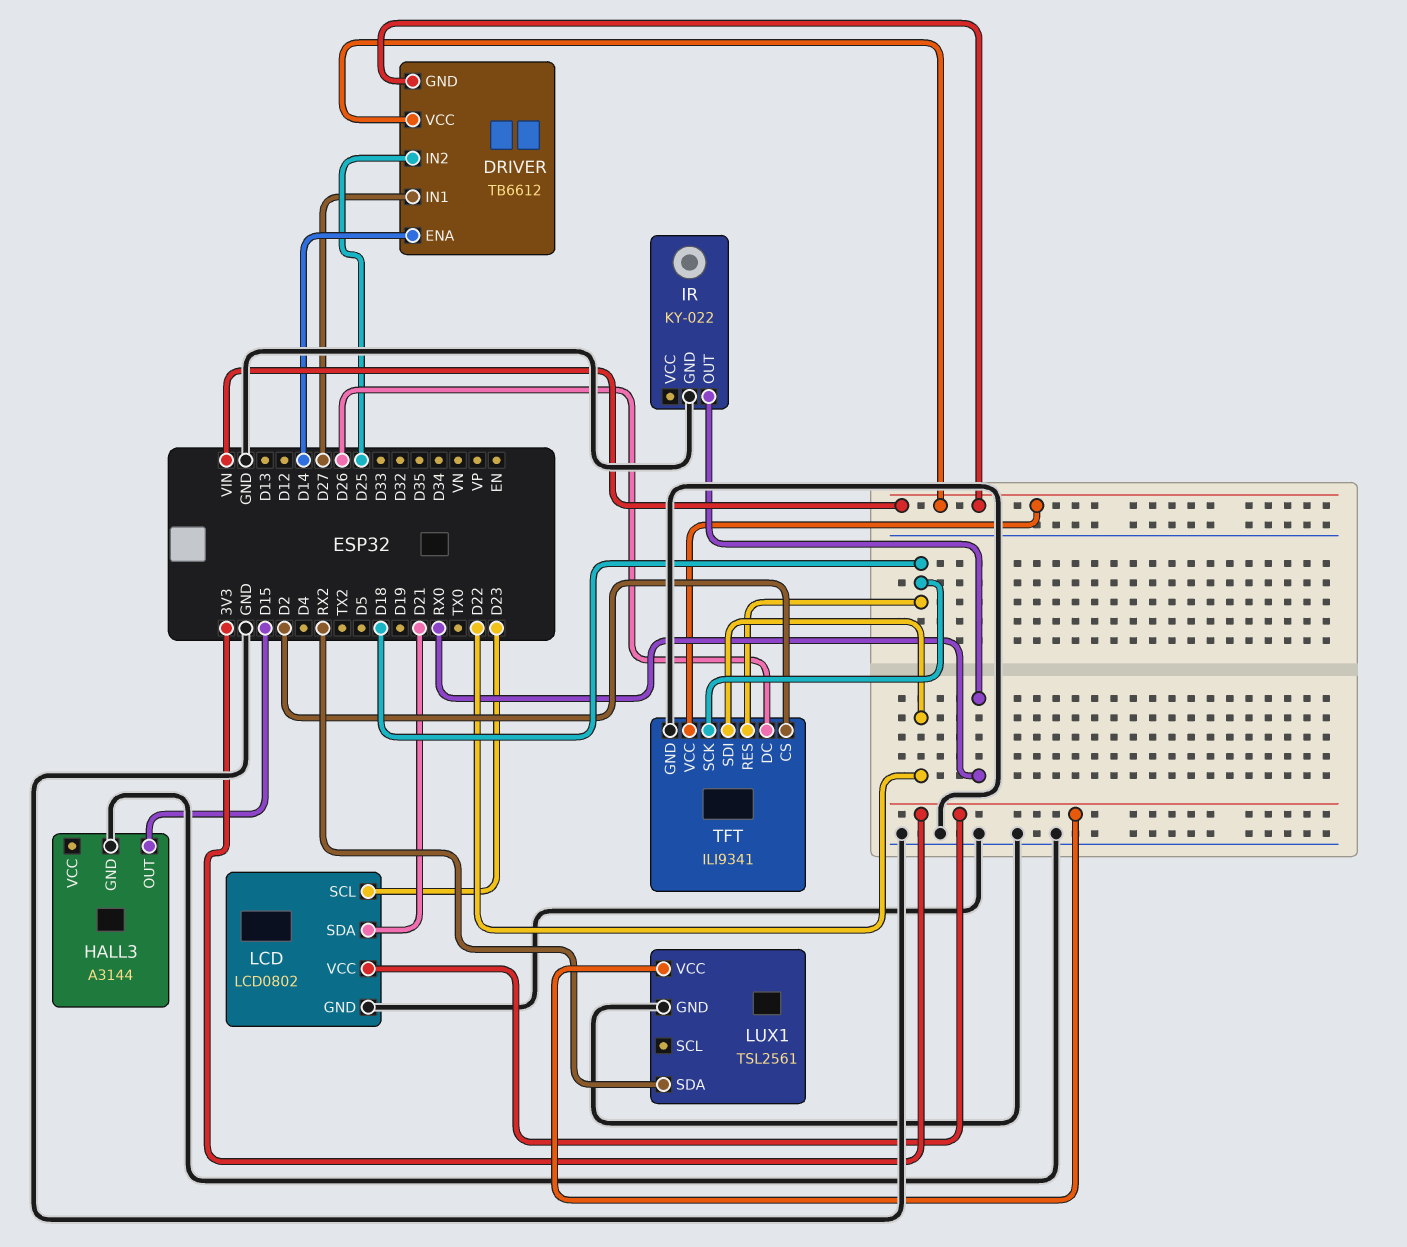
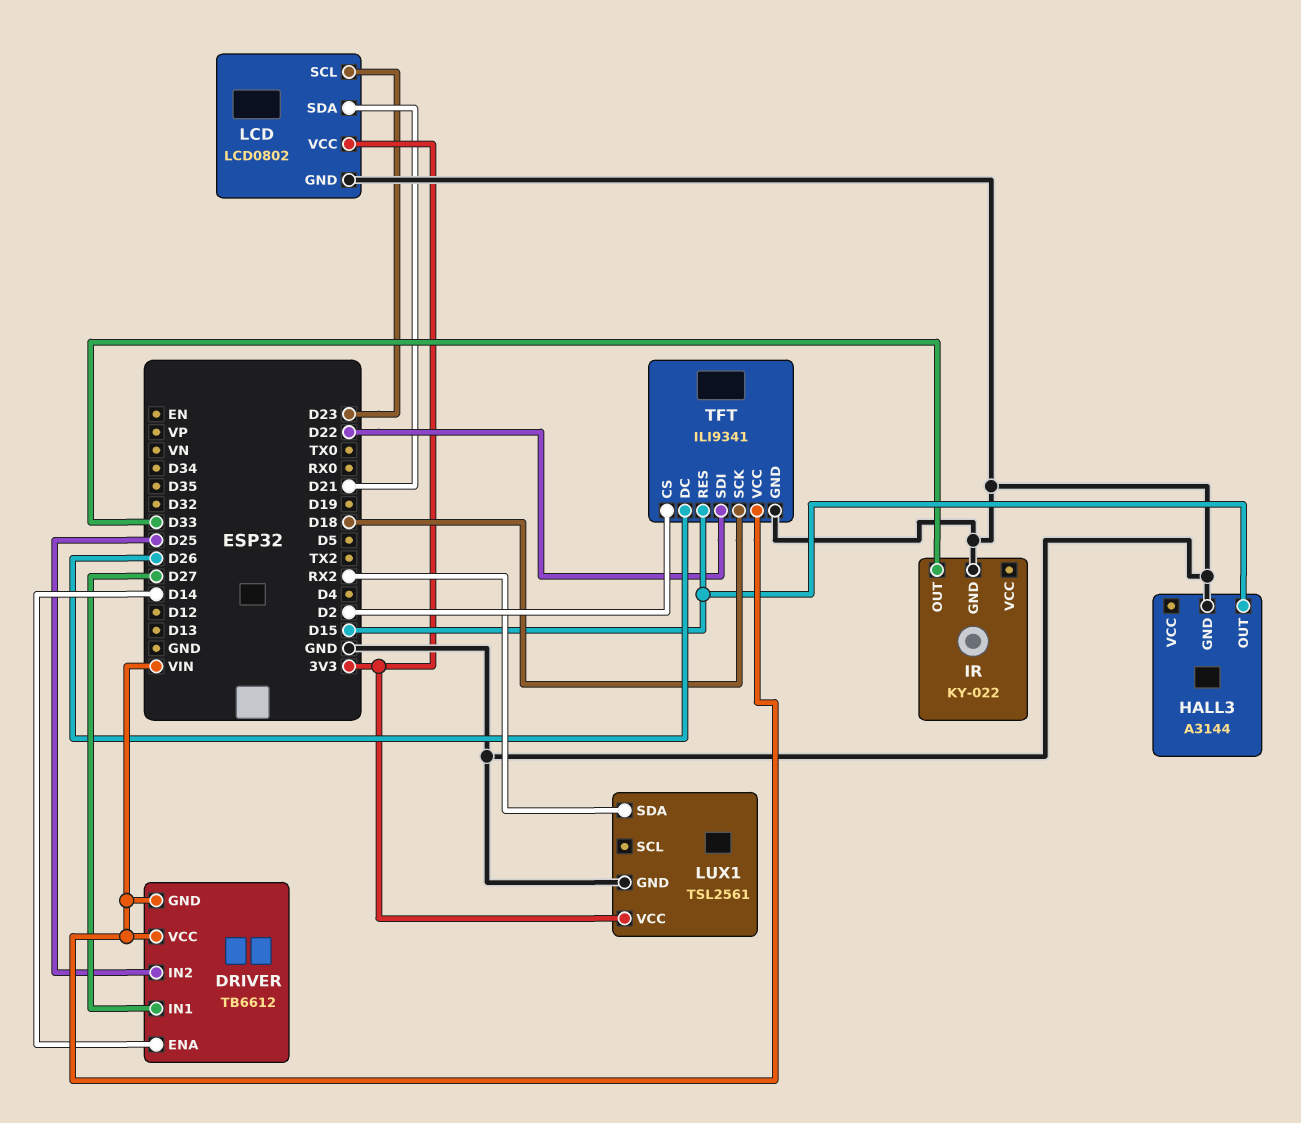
IR pin OUT: RX0 -> D33
TFT pin RES: D18 -> D15

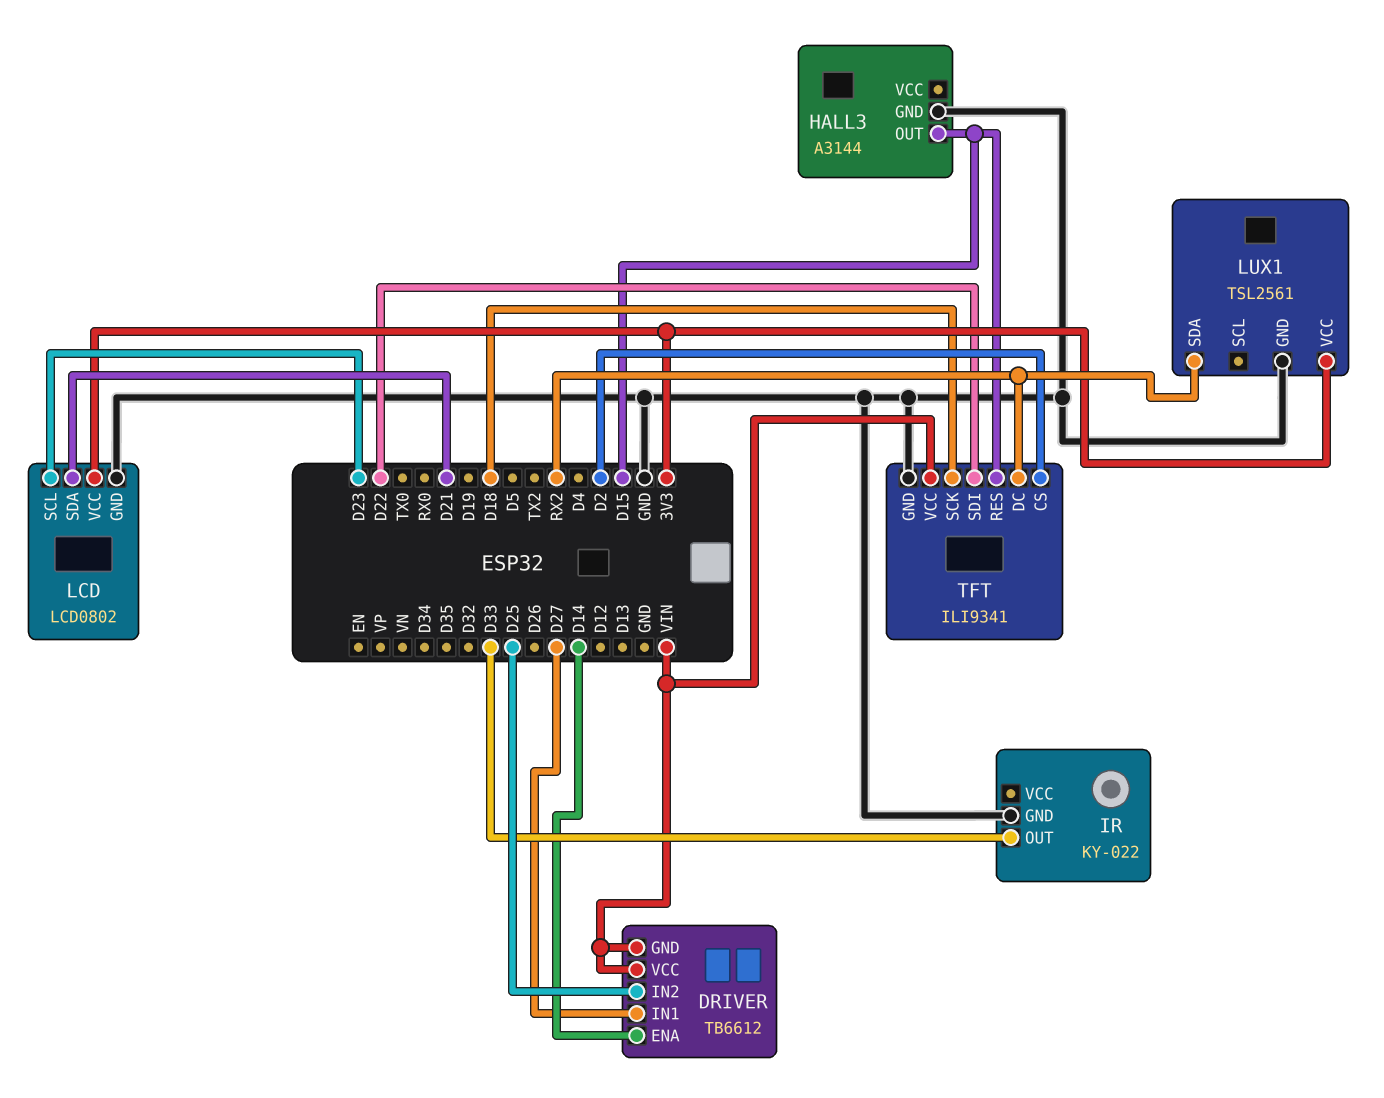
TFT pin DC: D26 -> RX2

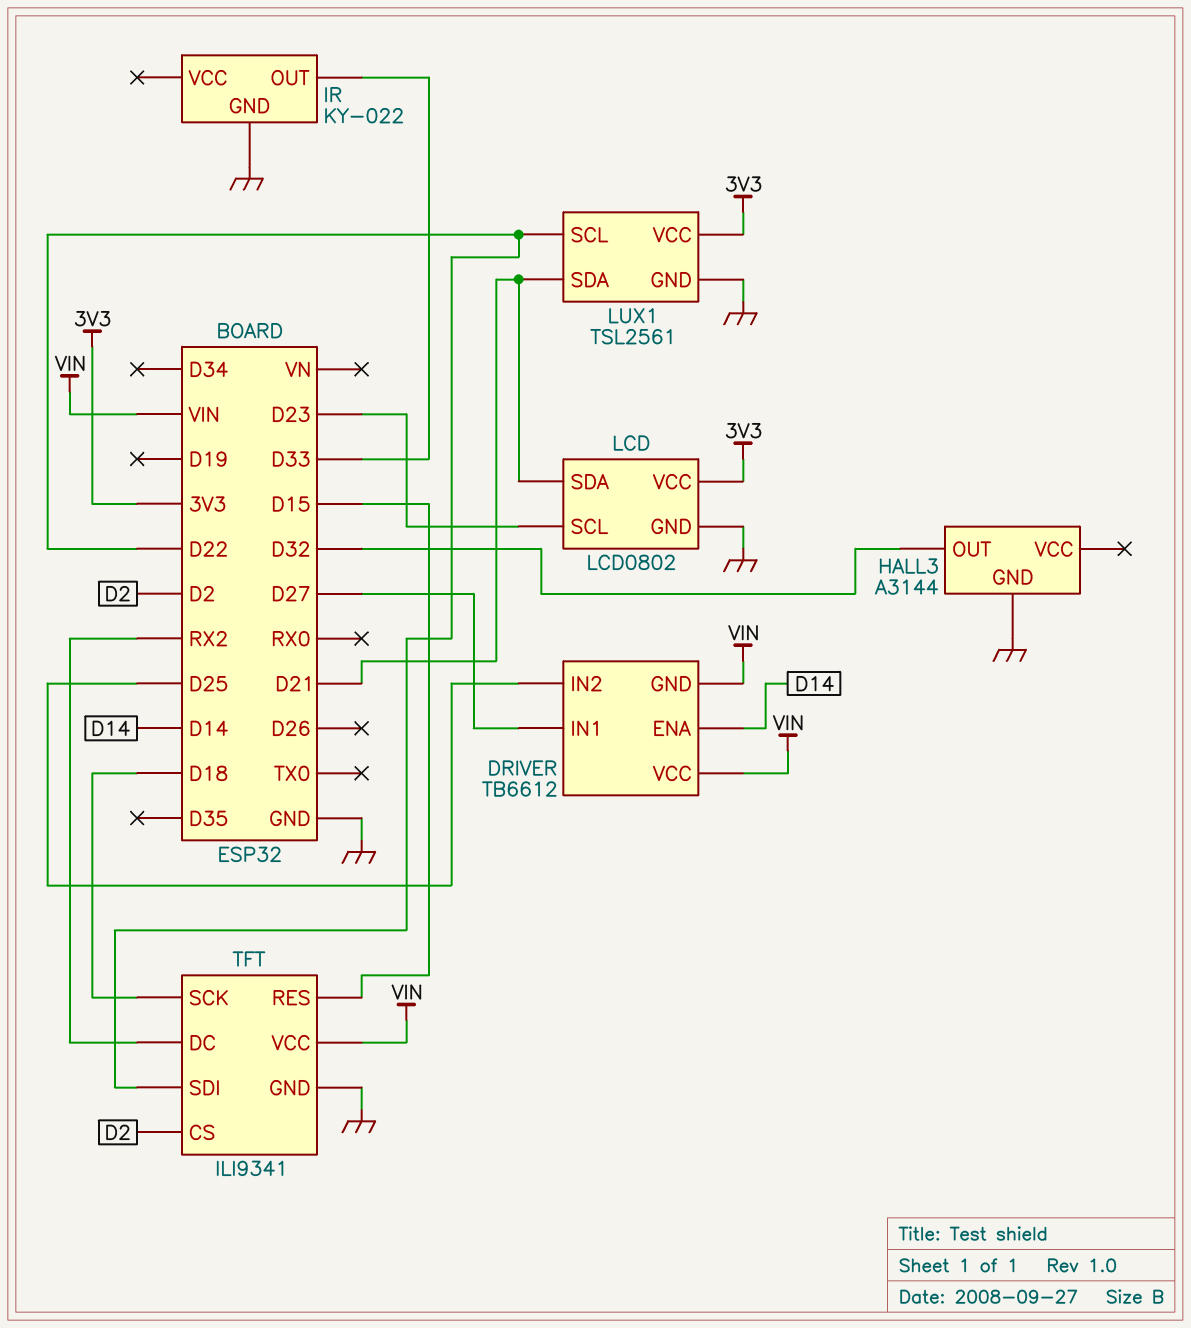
HALL3 pin OUT: D15 -> D32
LUX1 pin SCL: none -> D22
LUX1 pin SDA: RX2 -> D21

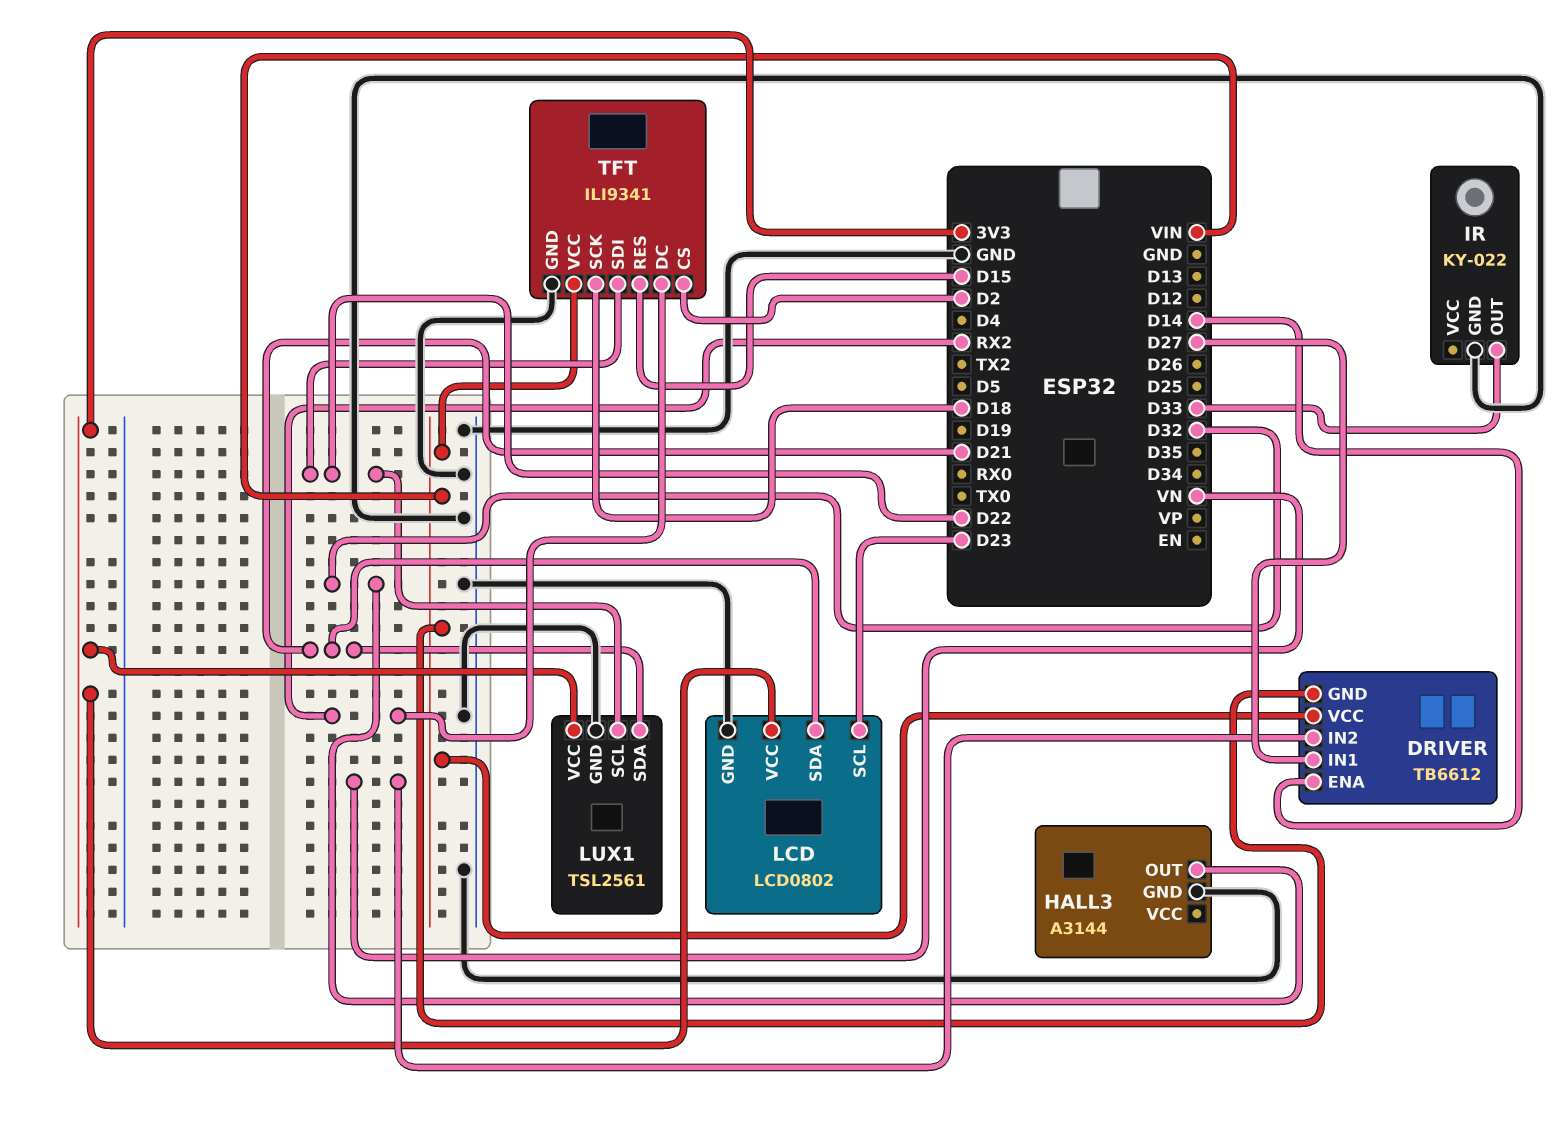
DRIVER pin IN2: D25 -> VN

